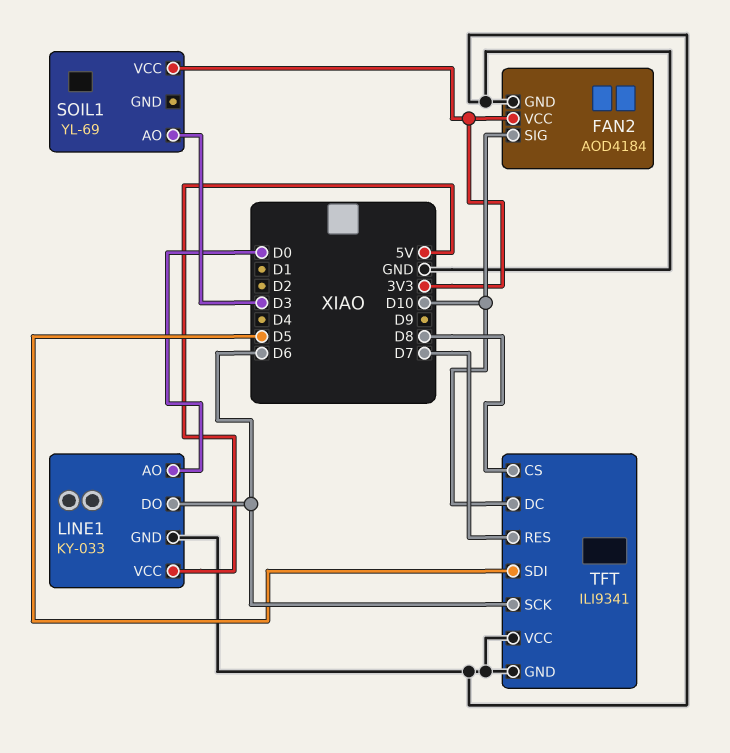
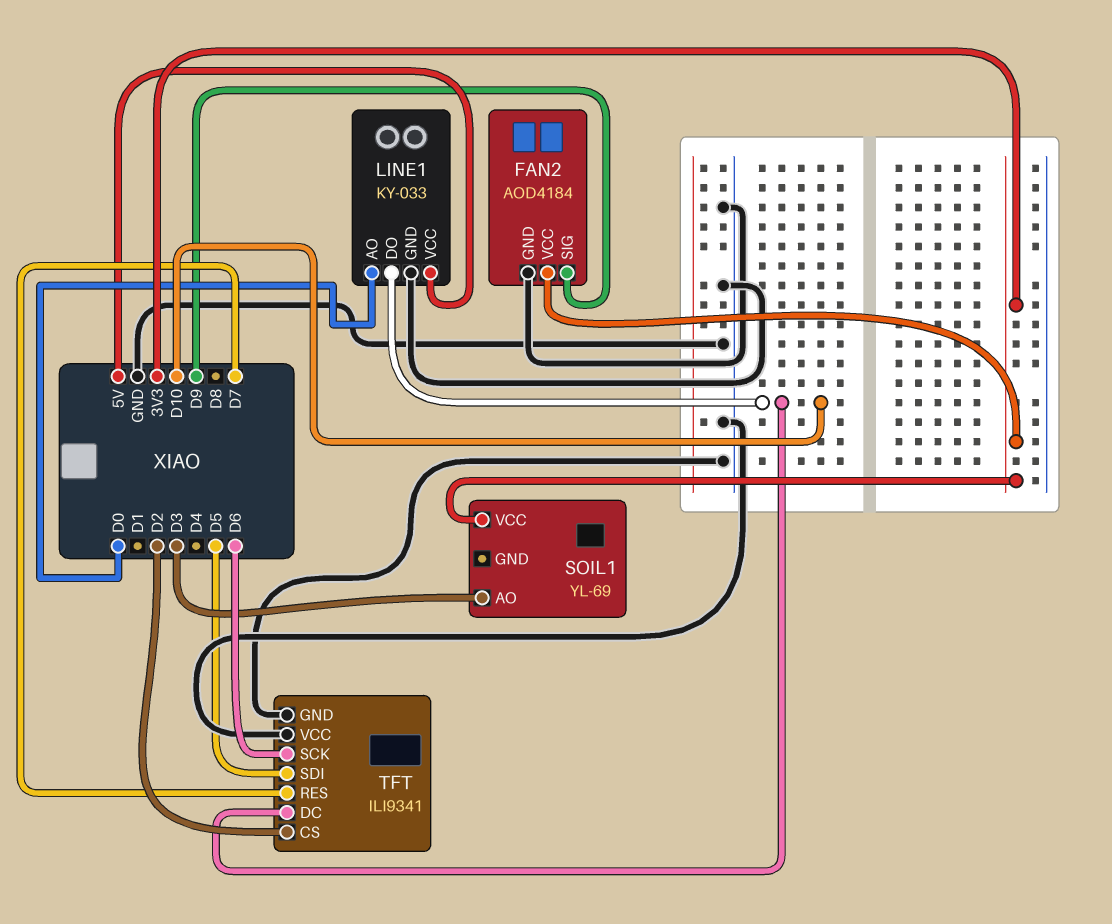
FAN2 pin SIG: D10 -> D9
LINE1 pin DO: D6 -> D10
TFT pin CS: D8 -> D2

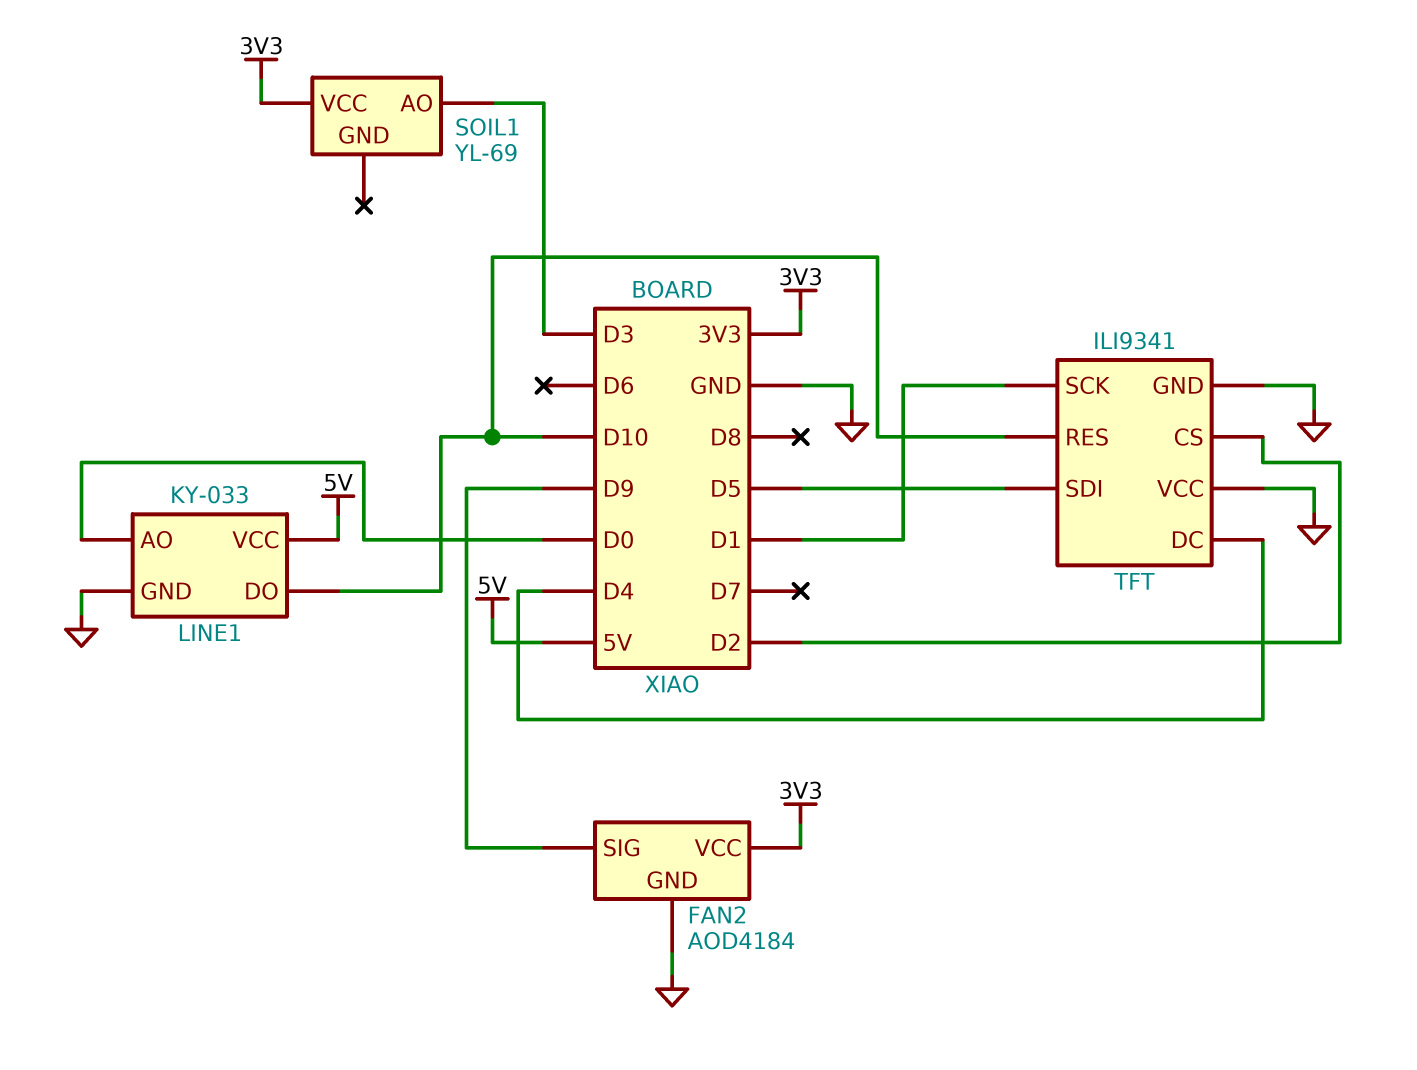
TFT pin DC: D10 -> D4
TFT pin RES: D7 -> D10
TFT pin SCK: D6 -> D1

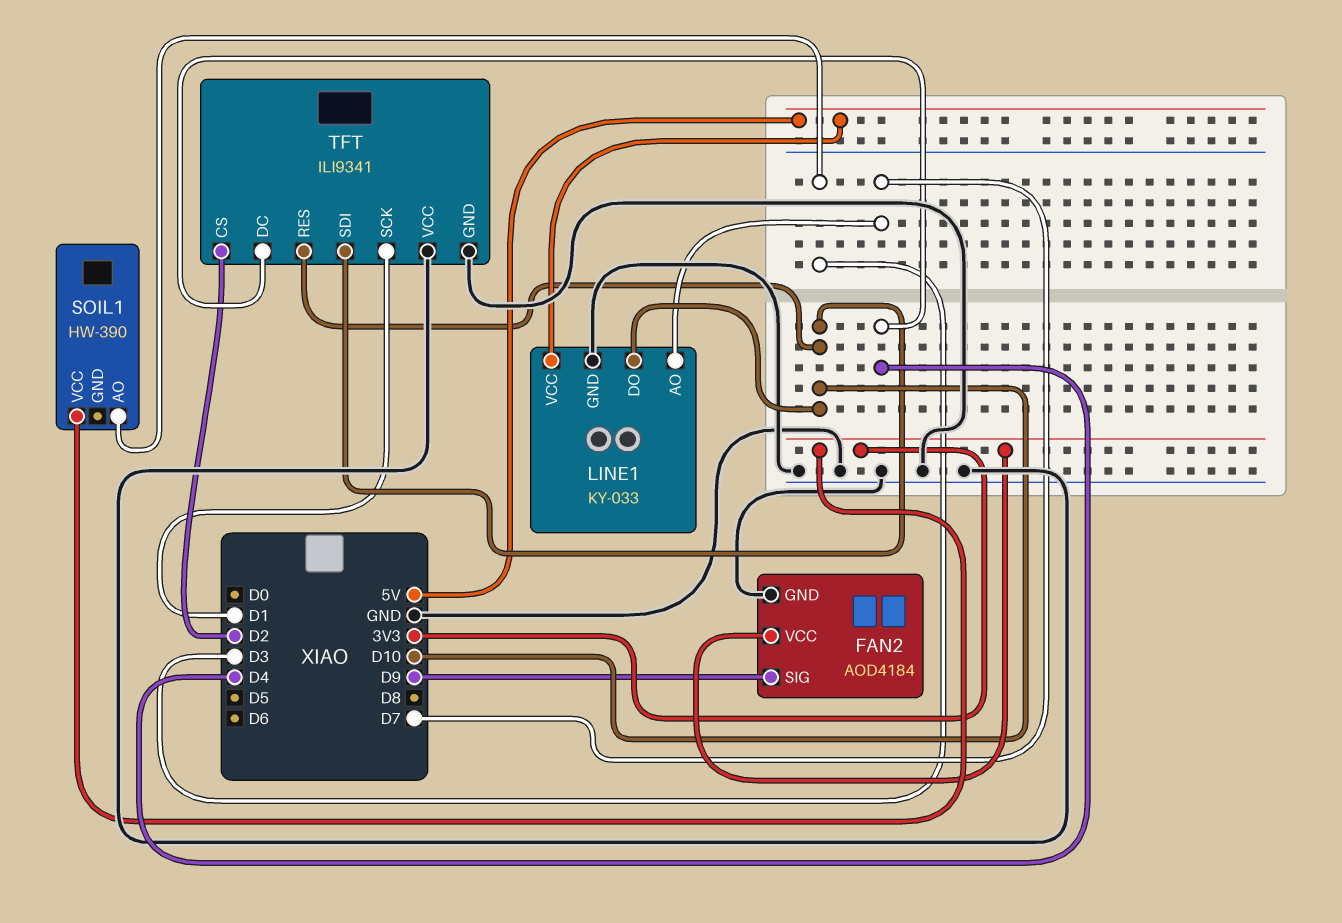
LINE1 pin AO: D0 -> D7
SOIL1: YL-69 -> HW-390
TFT pin SDI: D5 -> D10

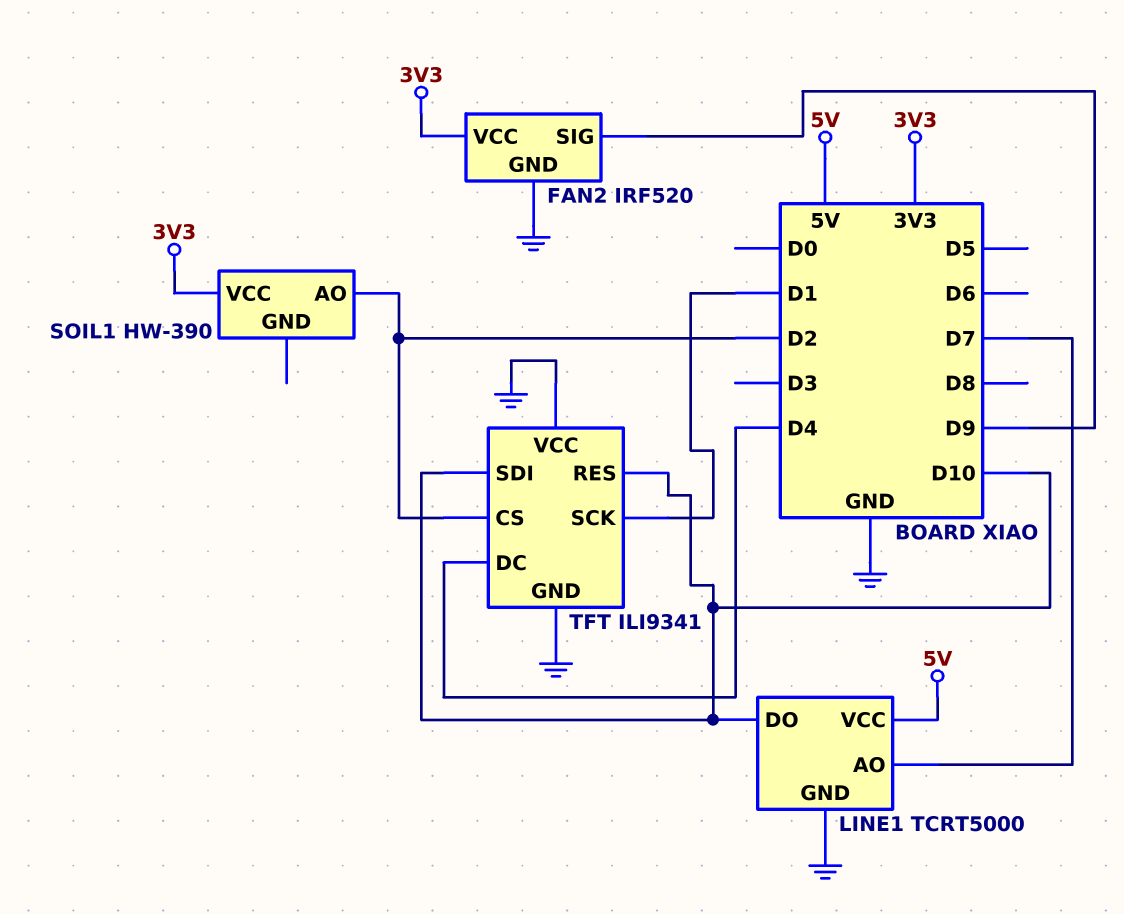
FAN2: AOD4184 -> IRF520
LINE1: KY-033 -> TCRT5000
SOIL1 pin AO: D3 -> D2

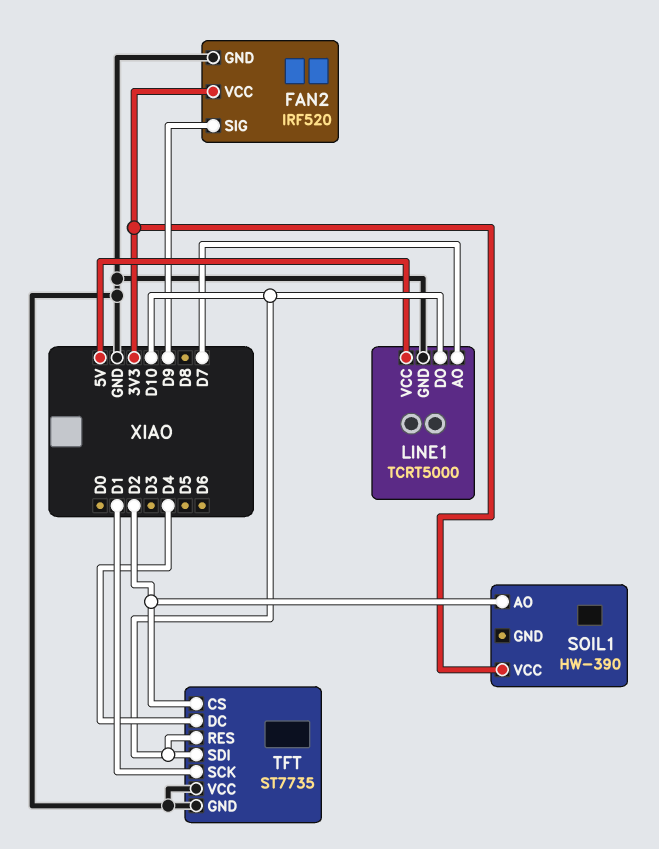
TFT: ILI9341 -> ST7735

